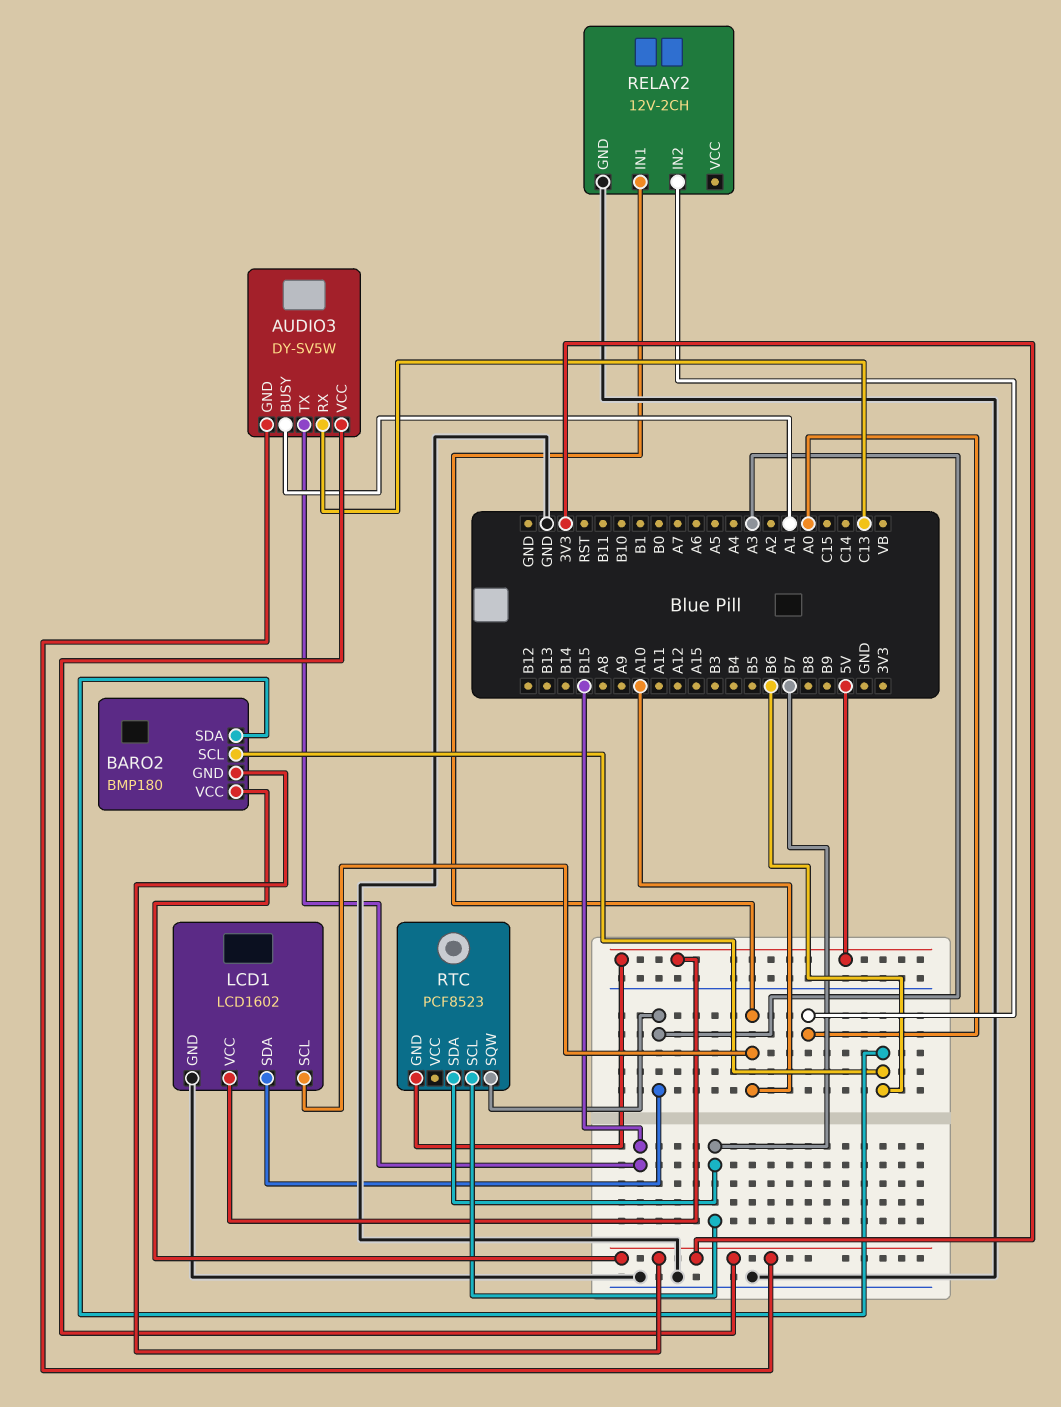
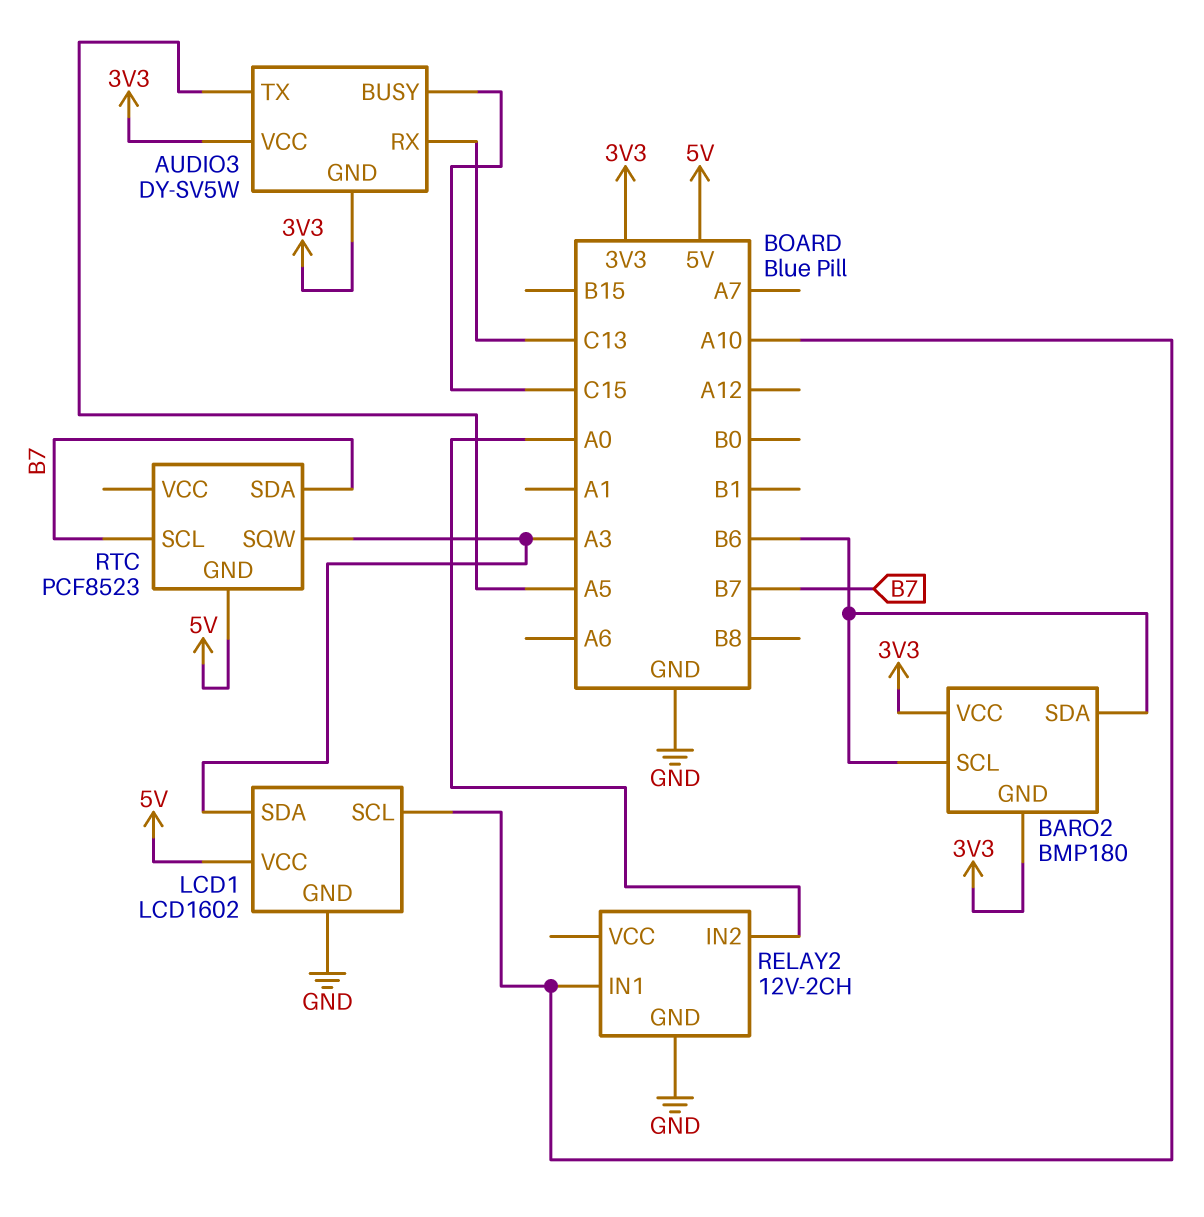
AUDIO3 pin BUSY: A1 -> C15
AUDIO3 pin TX: B15 -> A5

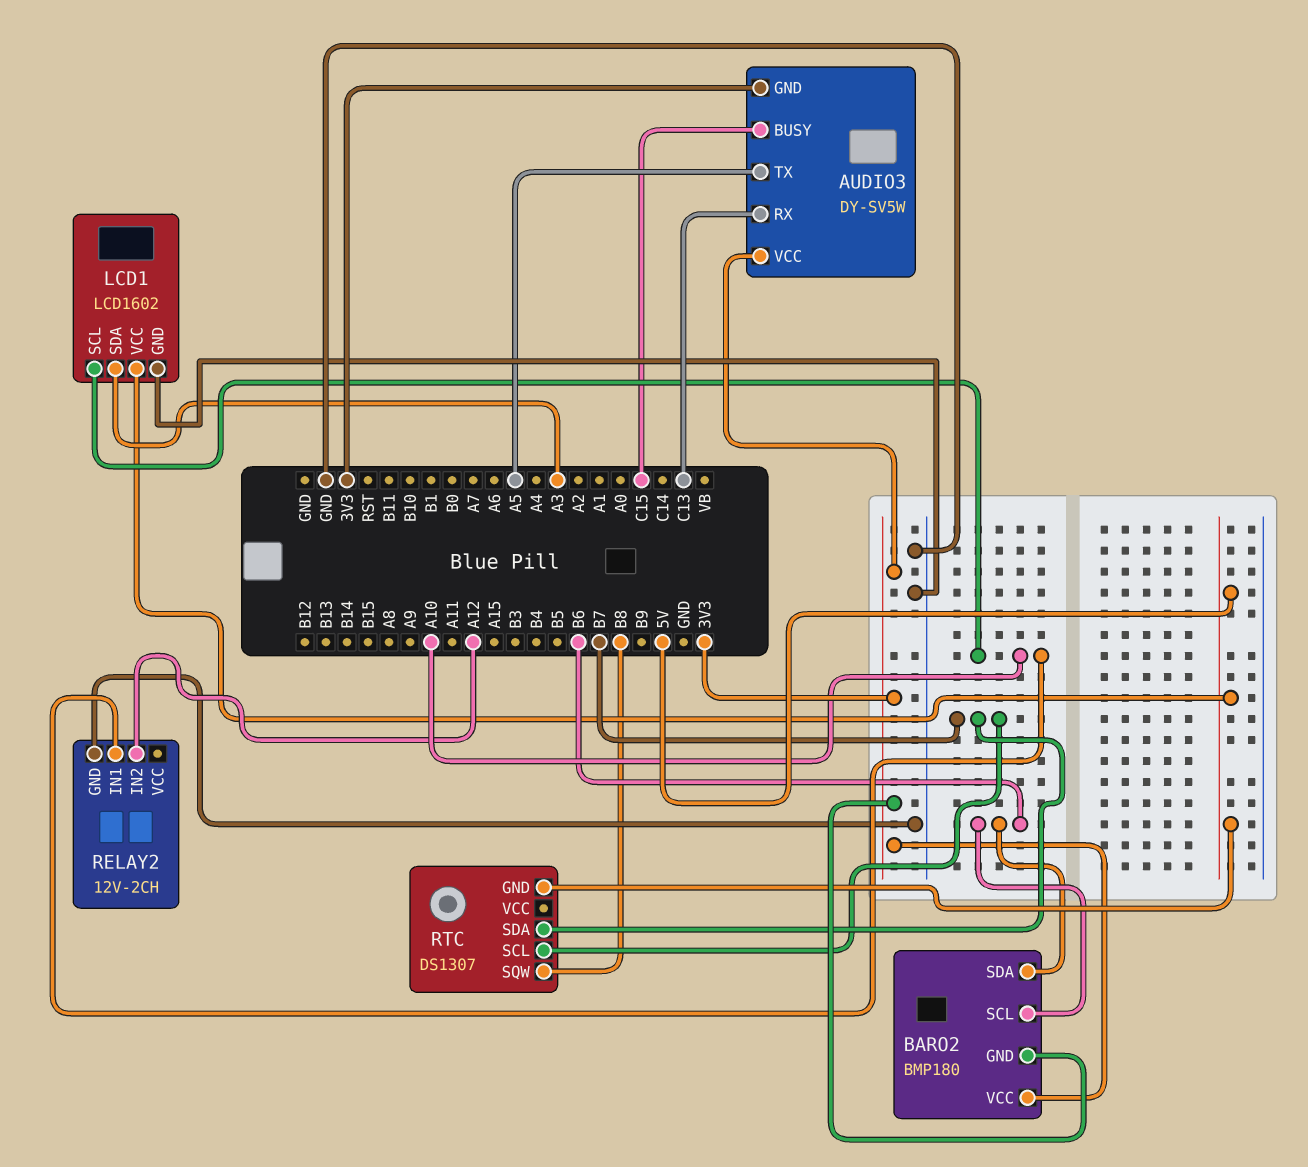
RELAY2 pin IN2: A0 -> A12
RTC: PCF8523 -> DS1307
RTC pin SQW: A3 -> B8

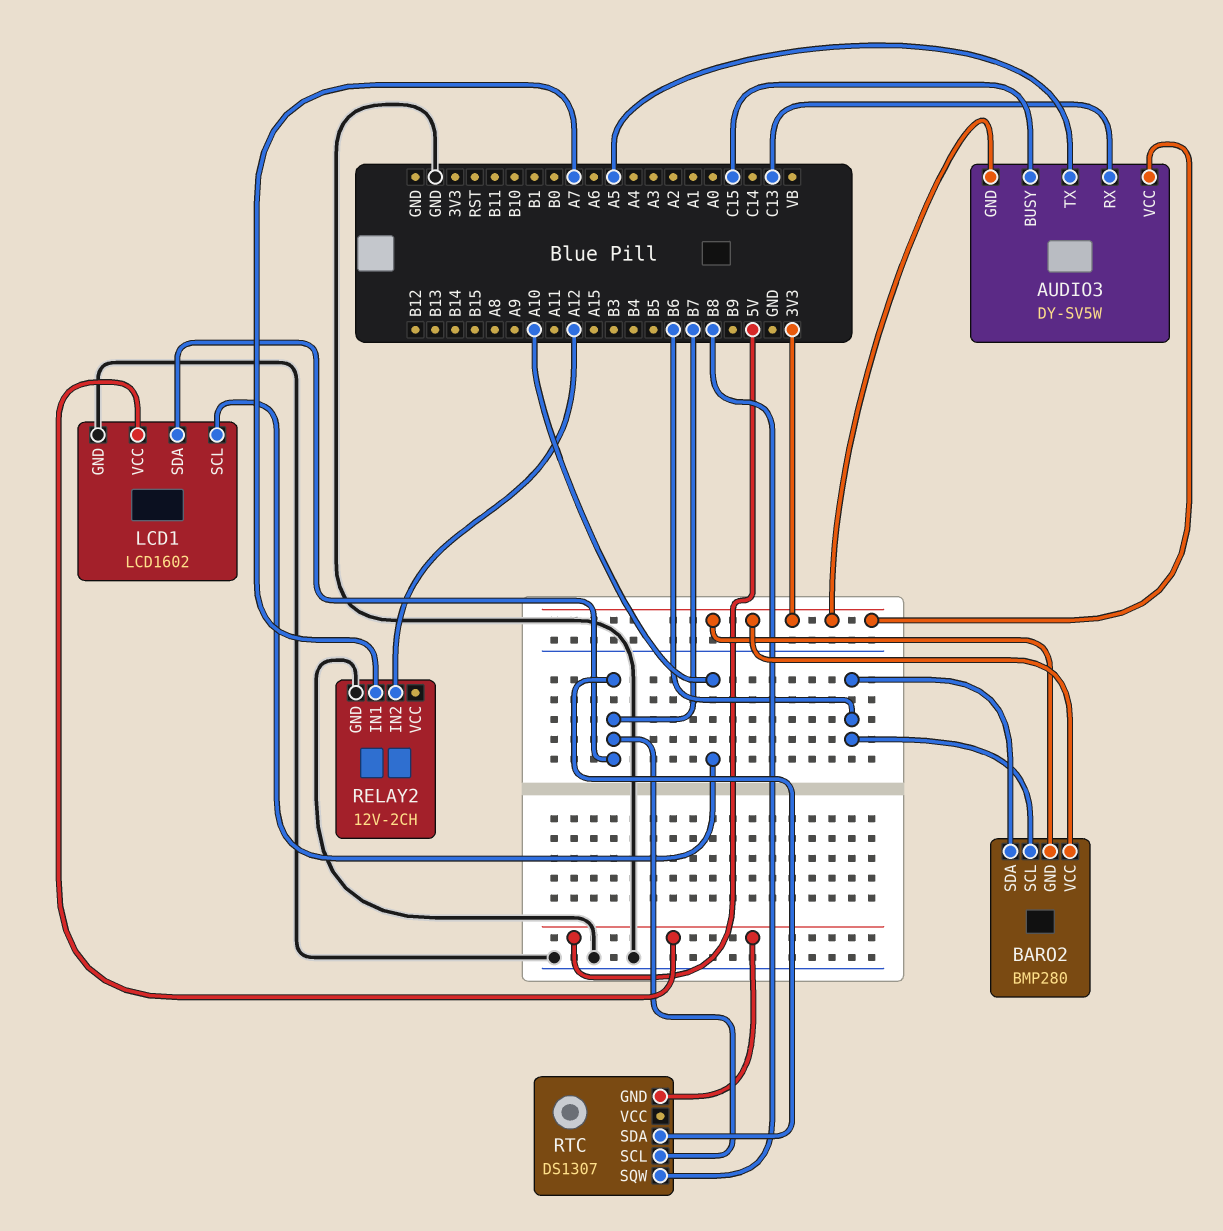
BARO2: BMP180 -> BMP280
LCD1 pin SDA: A3 -> B7
RELAY2 pin IN1: A10 -> A7

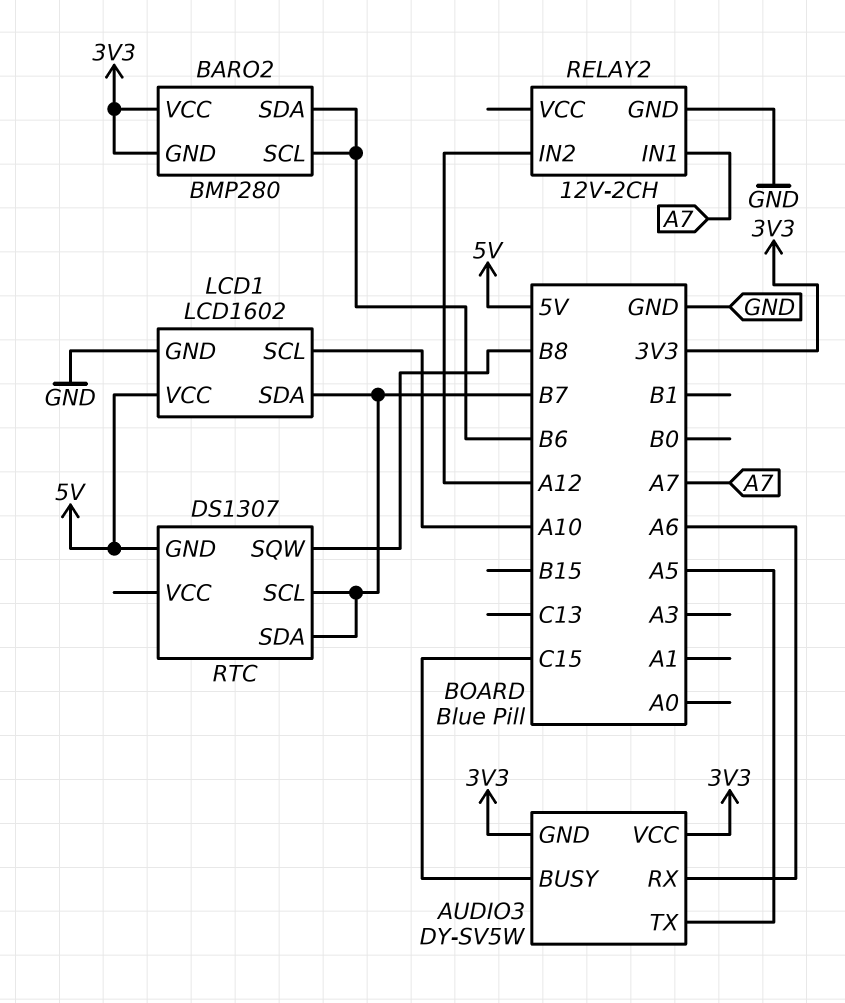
AUDIO3 pin RX: C13 -> A6

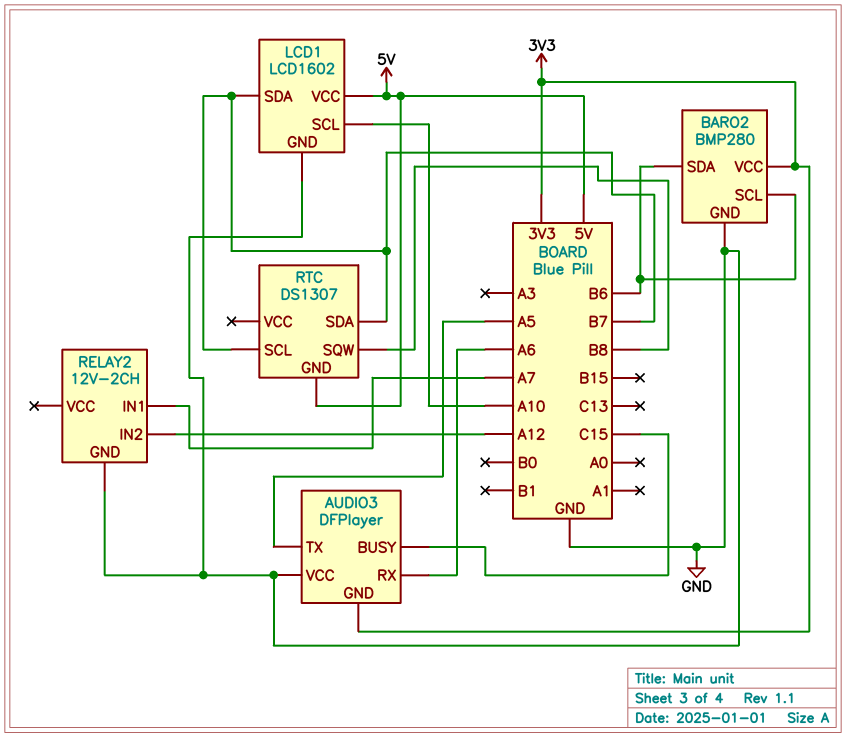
AUDIO3: DY-SV5W -> DFPlayer
AUDIO3 pin VCC: 3V3 -> GND
BARO2 pin GND: 3V3 -> GND

